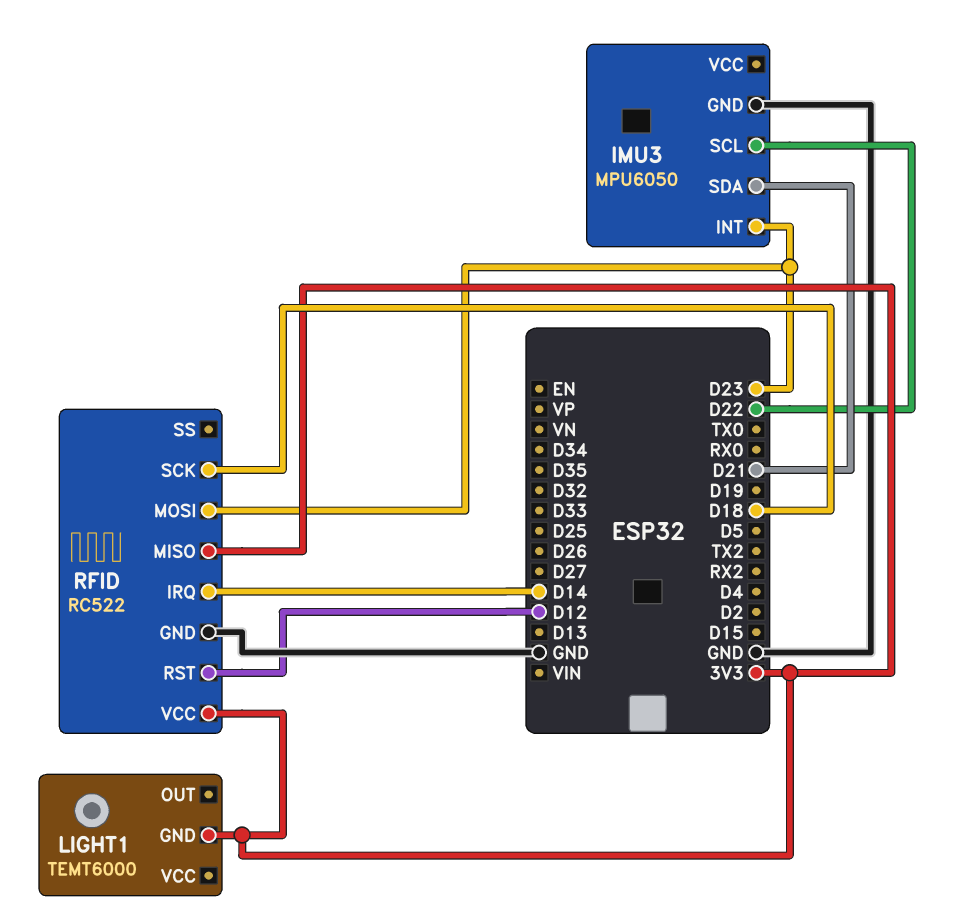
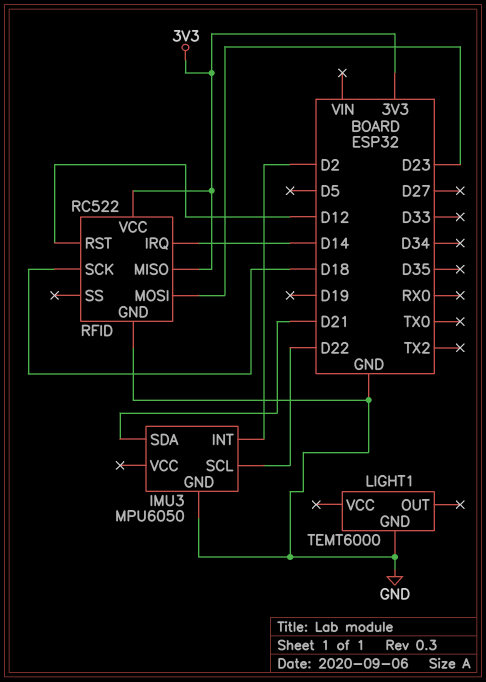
IMU3 pin INT: D23 -> D2
LIGHT1 pin GND: 3V3 -> GND

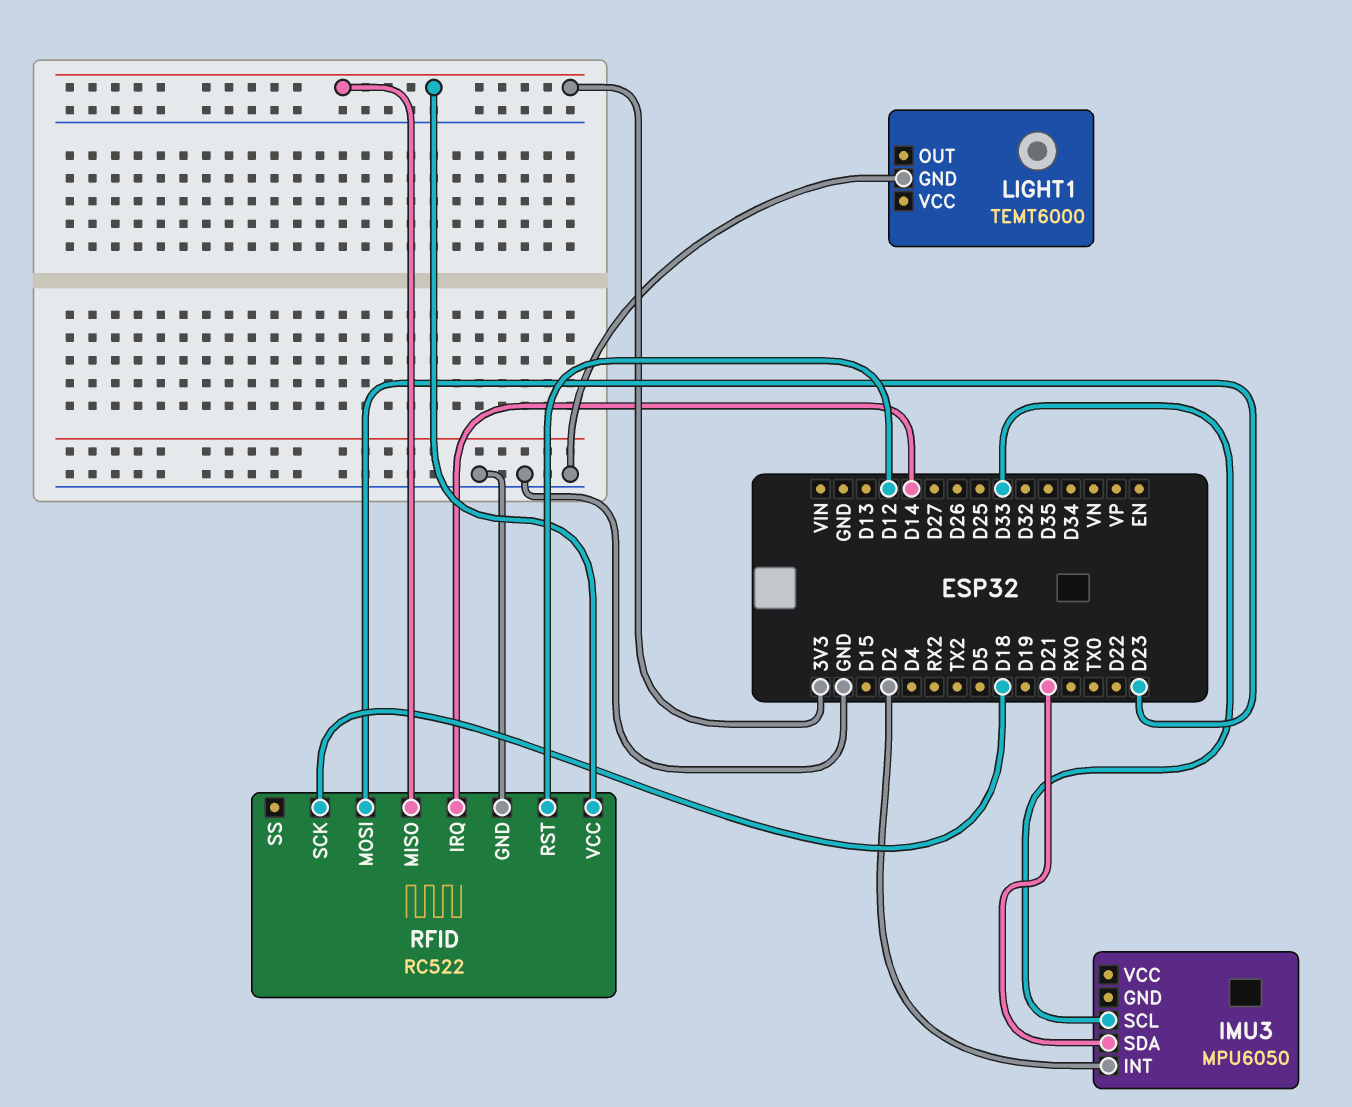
IMU3 pin GND: GND -> none
IMU3 pin SCL: D22 -> D33

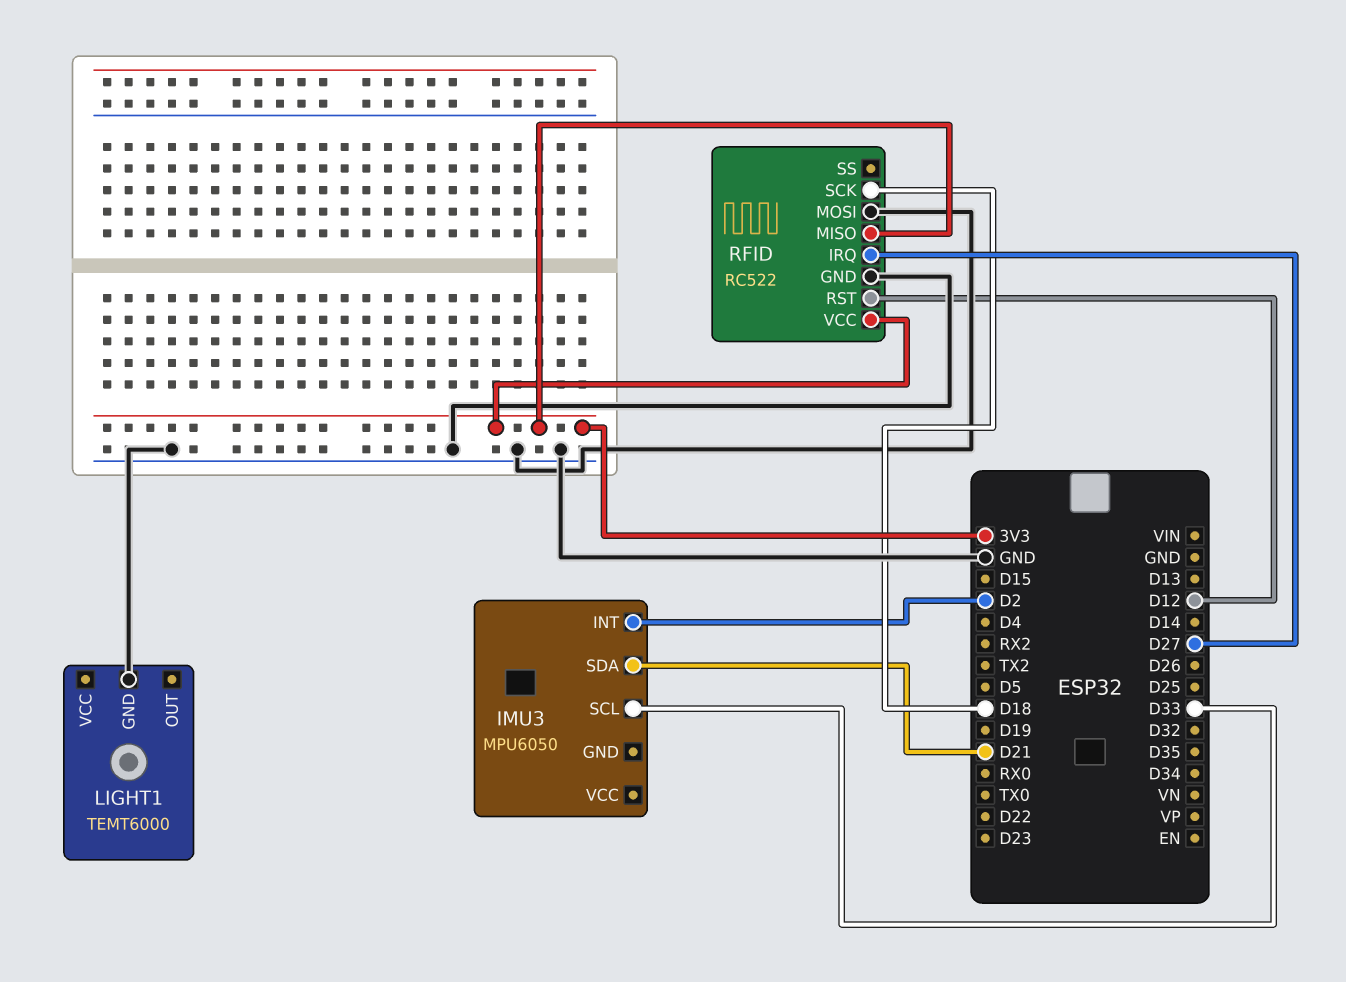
RFID pin IRQ: D14 -> D27
RFID pin MOSI: D23 -> GND

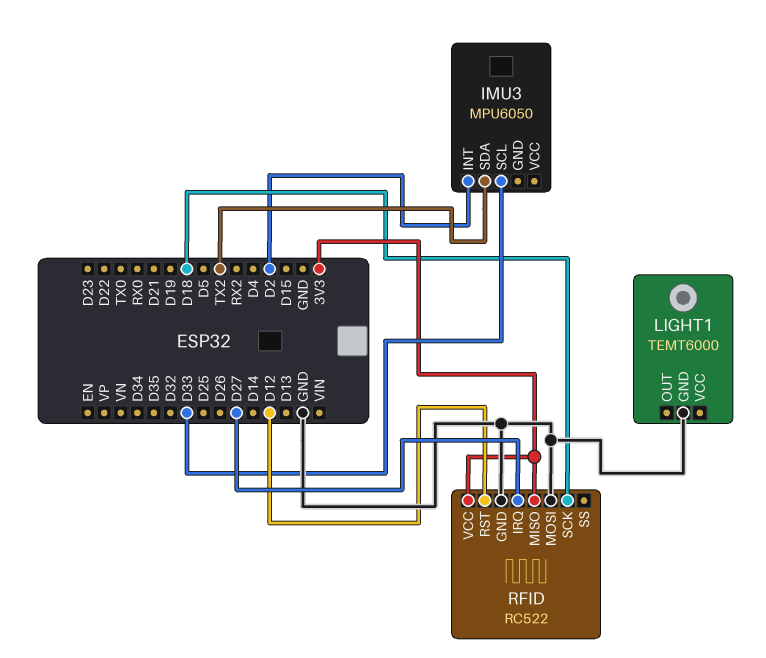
IMU3 pin SDA: D21 -> TX2

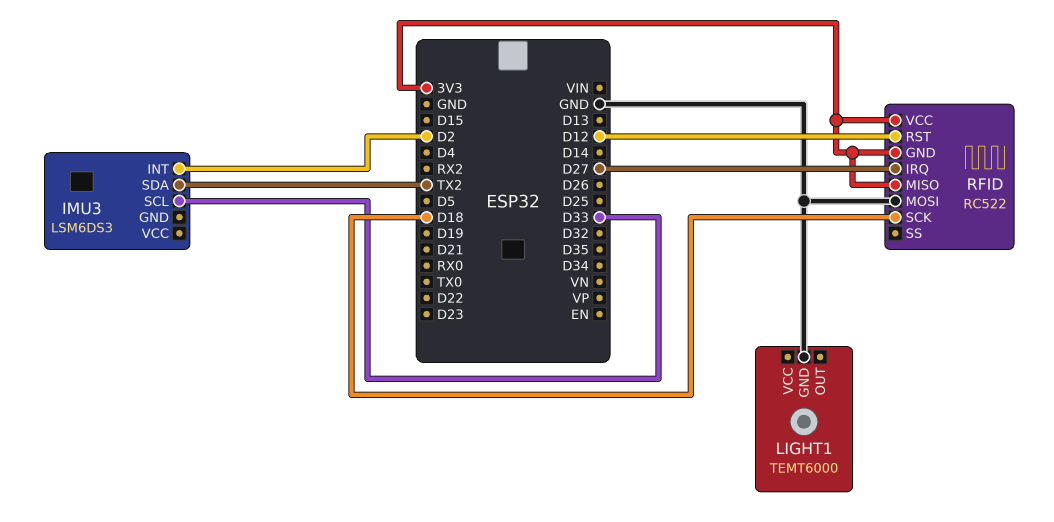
IMU3: MPU6050 -> LSM6DS3
RFID pin GND: GND -> 3V3

